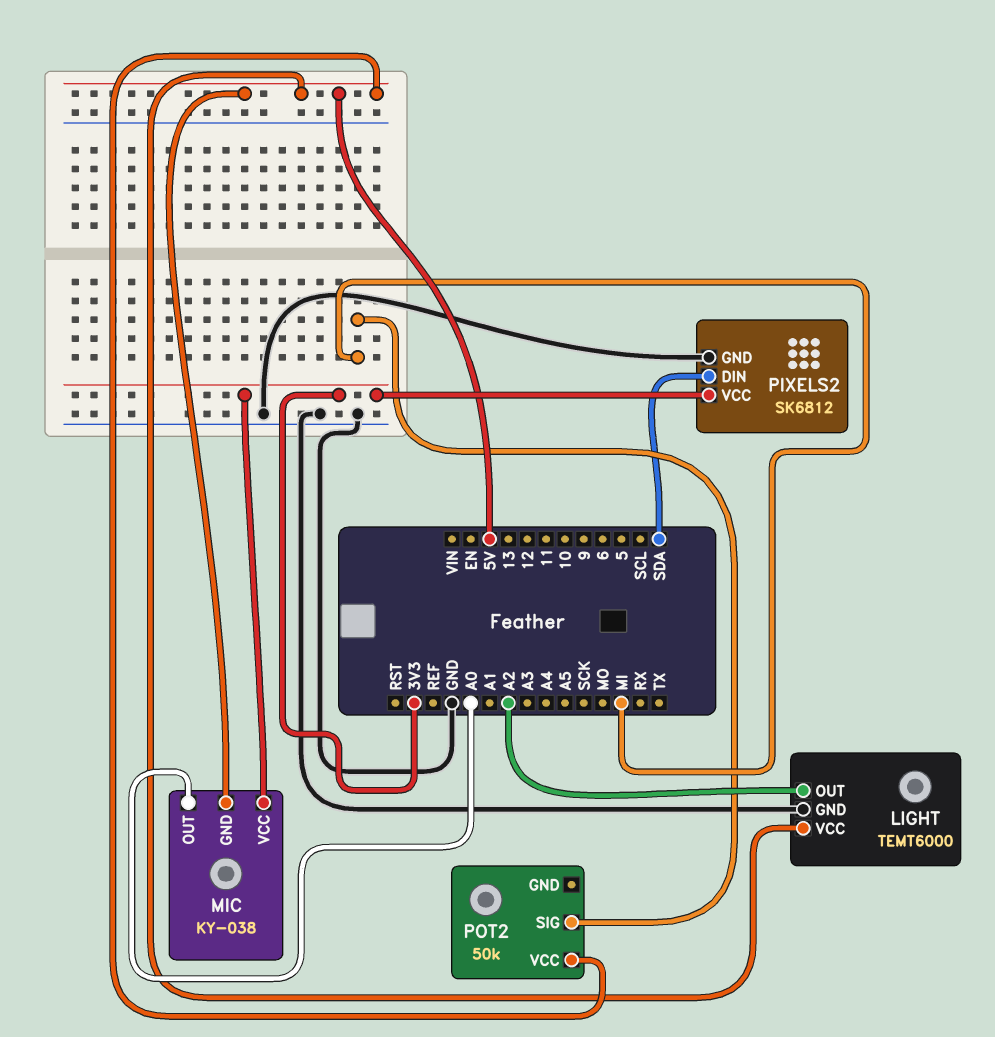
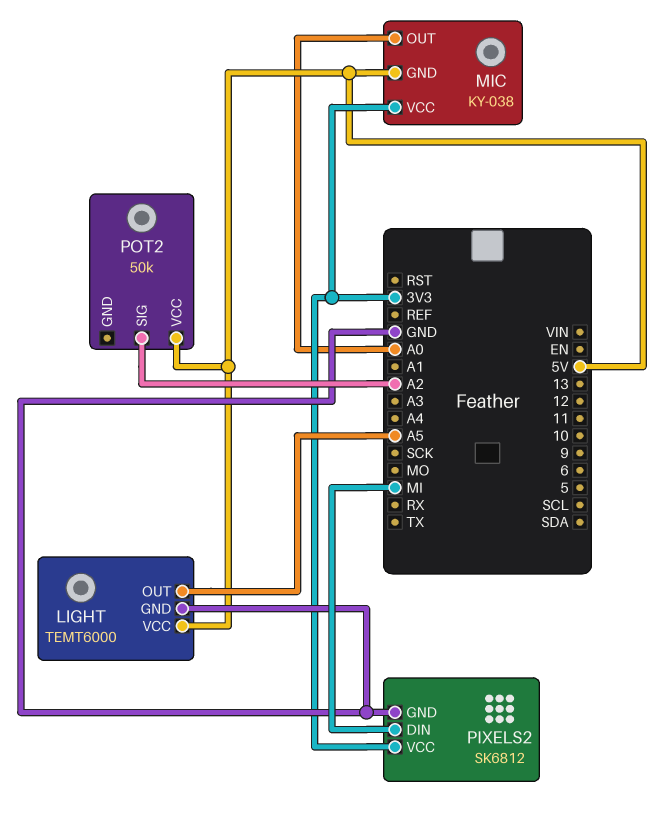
LIGHT pin OUT: A2 -> A5
PIXELS2 pin DIN: SDA -> MI
POT2 pin SIG: MI -> A2

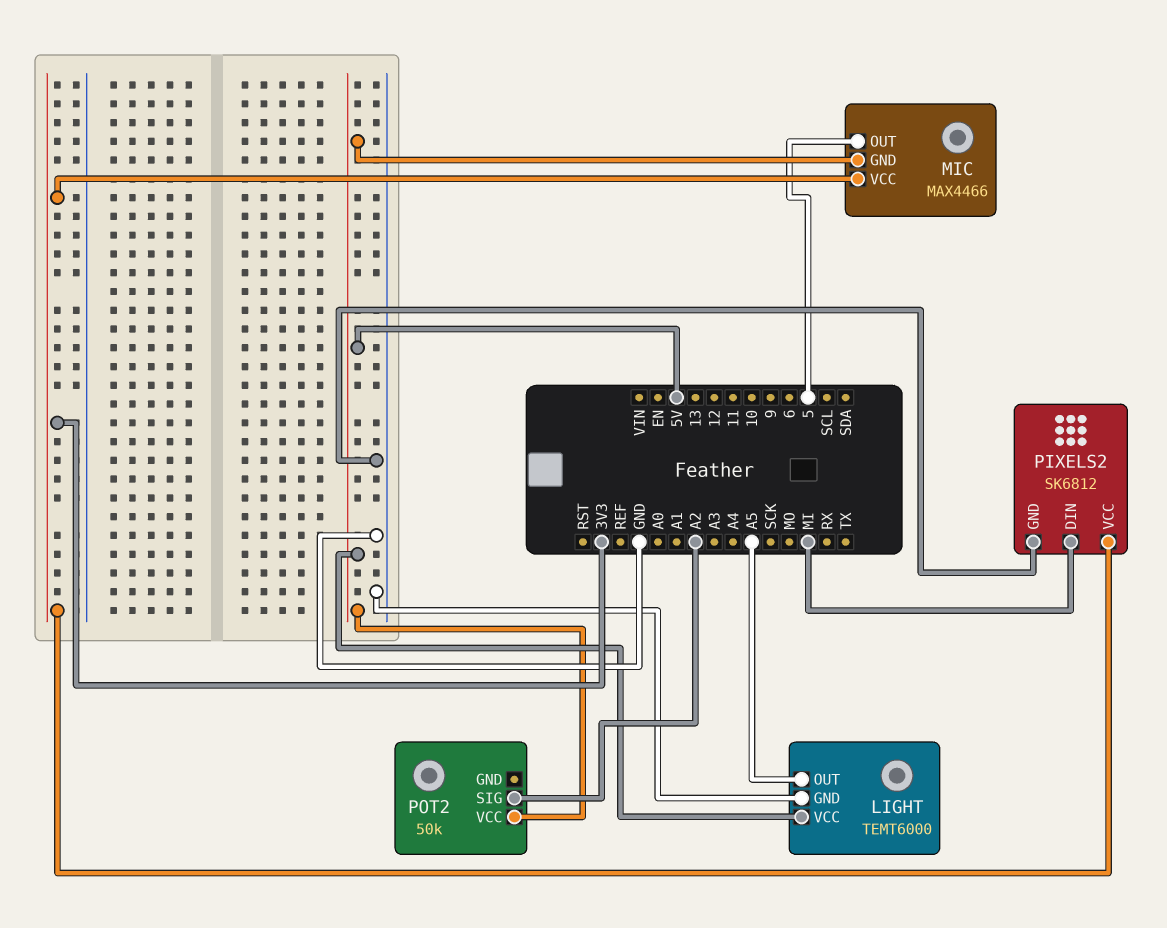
MIC: KY-038 -> MAX4466
MIC pin OUT: A0 -> 5

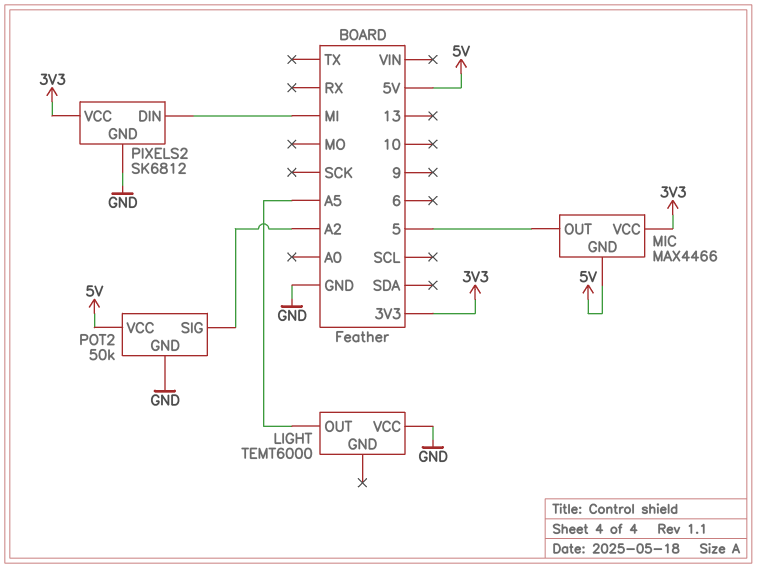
LIGHT pin GND: GND -> none
LIGHT pin VCC: 5V -> GND
POT2 pin GND: none -> GND

